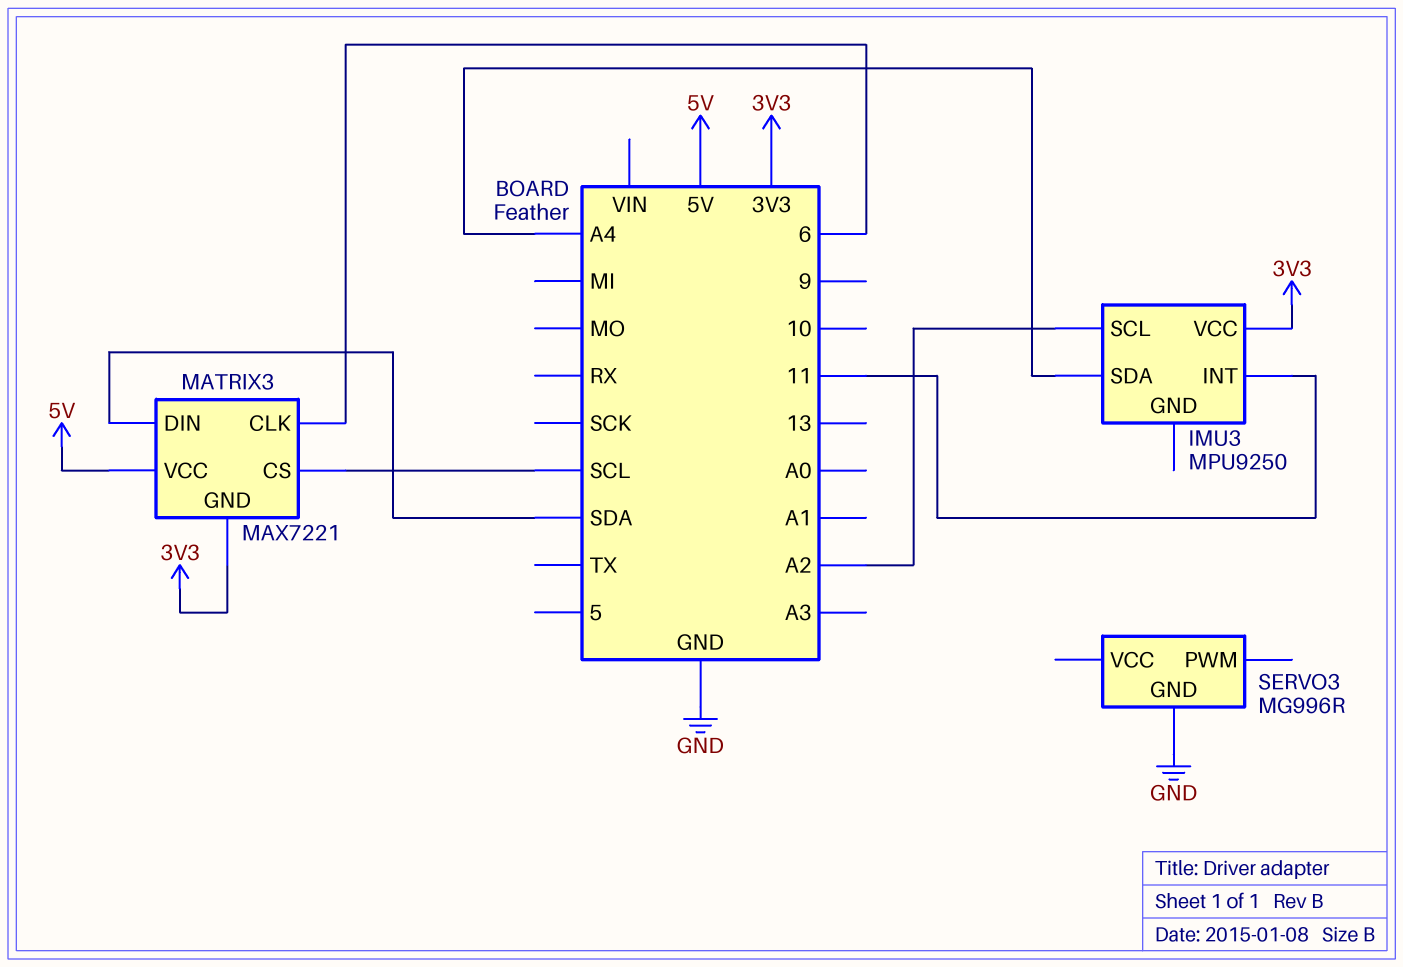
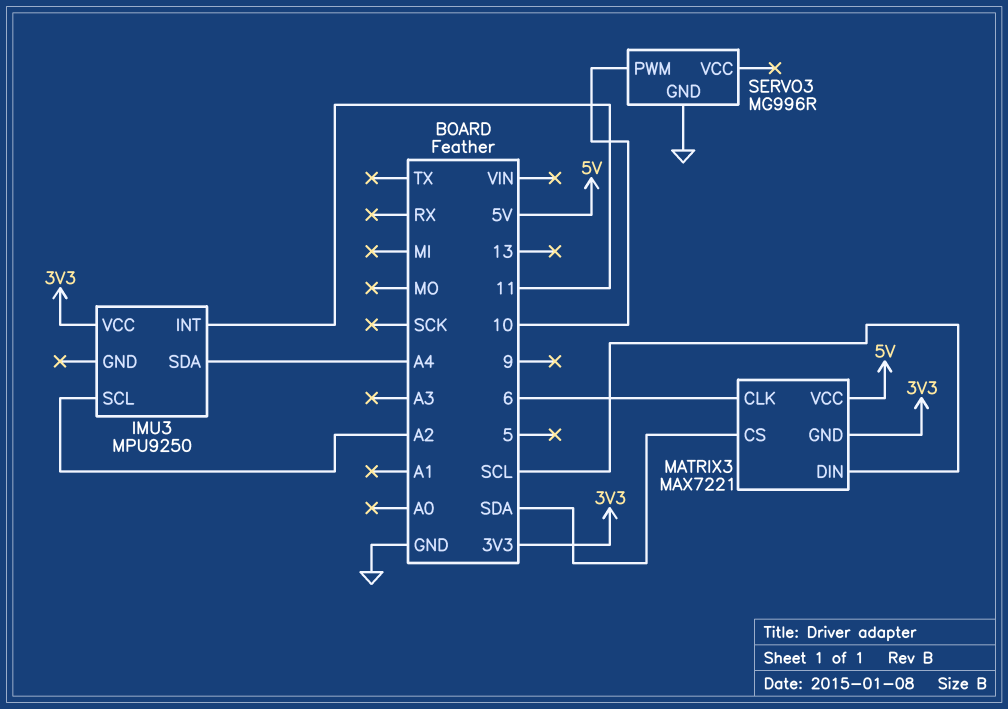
MATRIX3 pin CS: SCL -> SDA
MATRIX3 pin DIN: SDA -> SCL
SERVO3 pin PWM: none -> 10

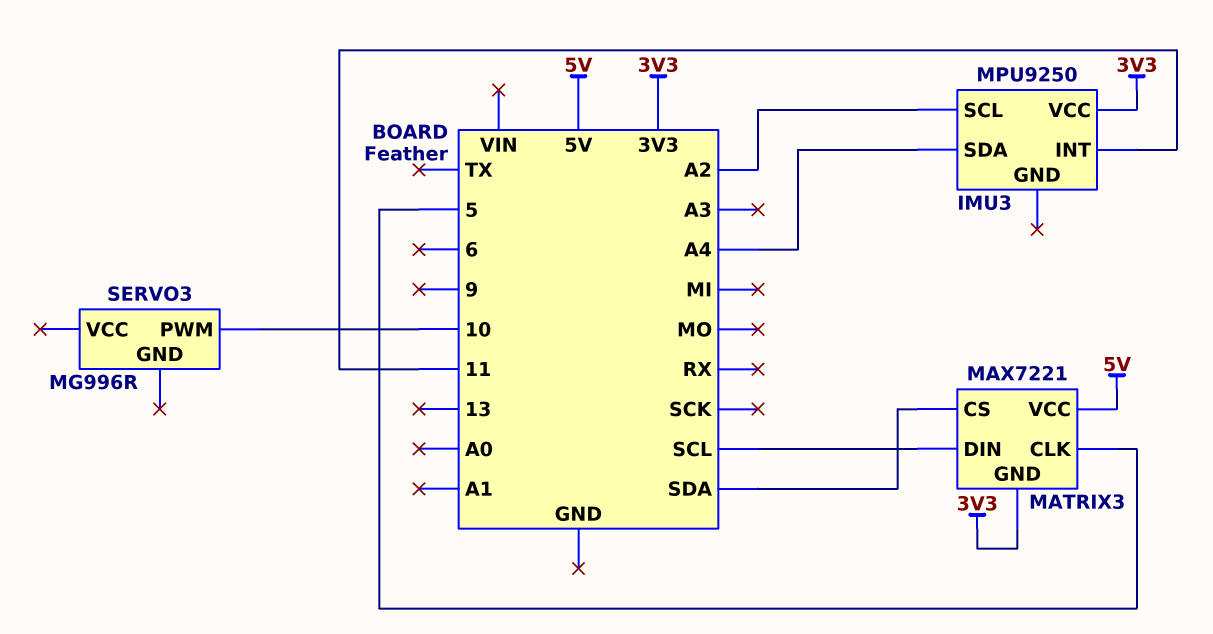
MATRIX3 pin CLK: 6 -> 5
SERVO3 pin GND: GND -> none

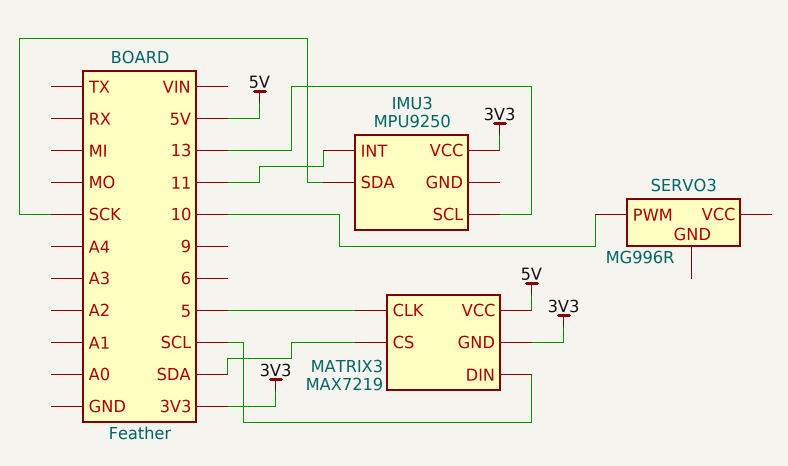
IMU3 pin SCL: A2 -> 13
IMU3 pin SDA: A4 -> SCK
MATRIX3: MAX7221 -> MAX7219

